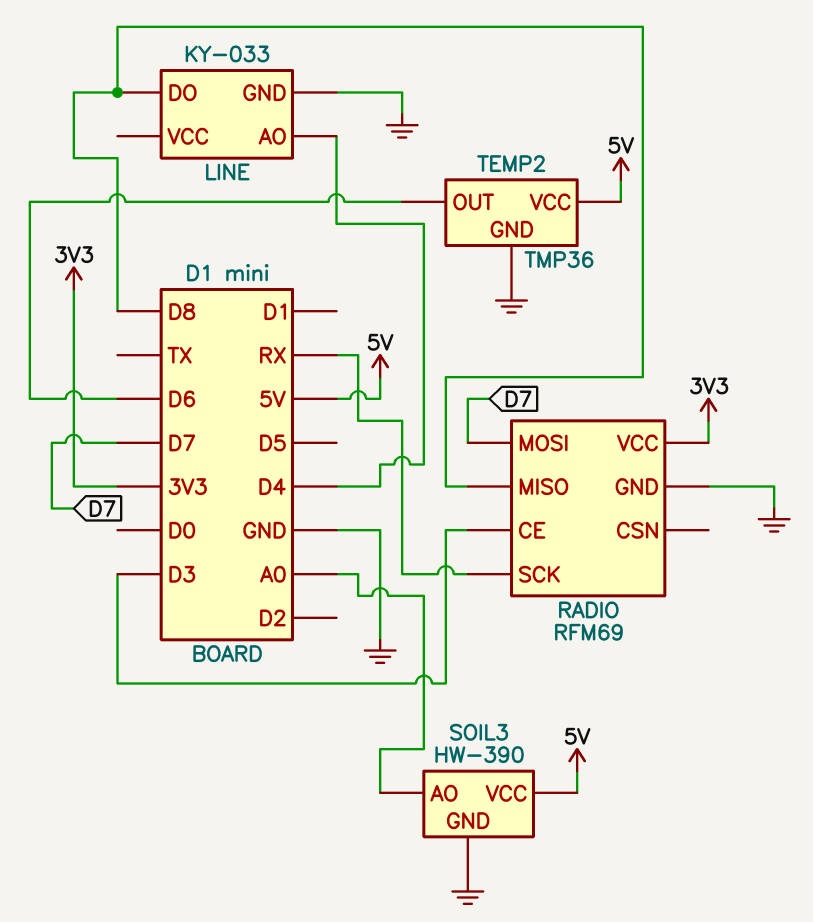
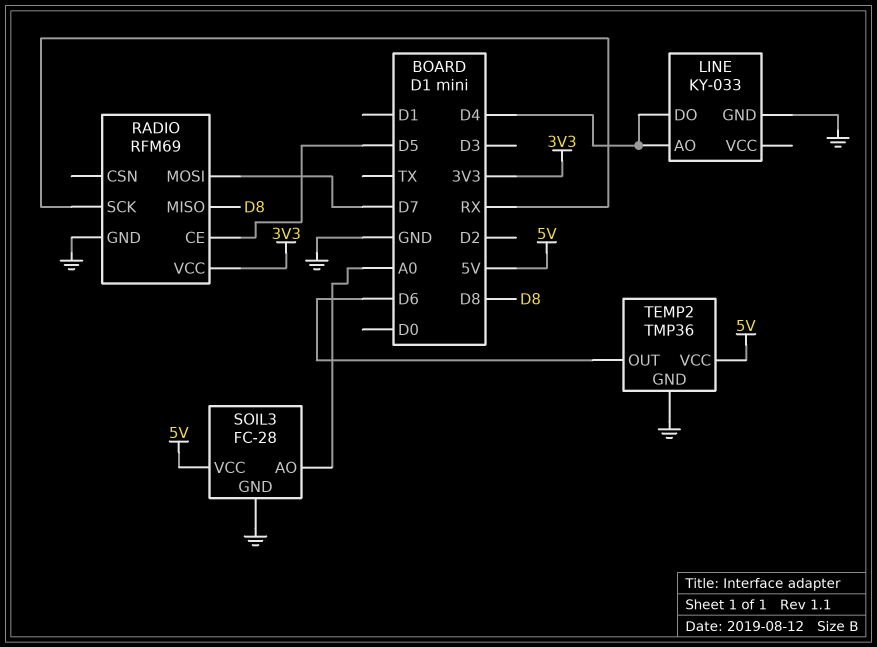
LINE pin DO: D8 -> D4
RADIO pin CE: D3 -> D5
SOIL3: HW-390 -> FC-28

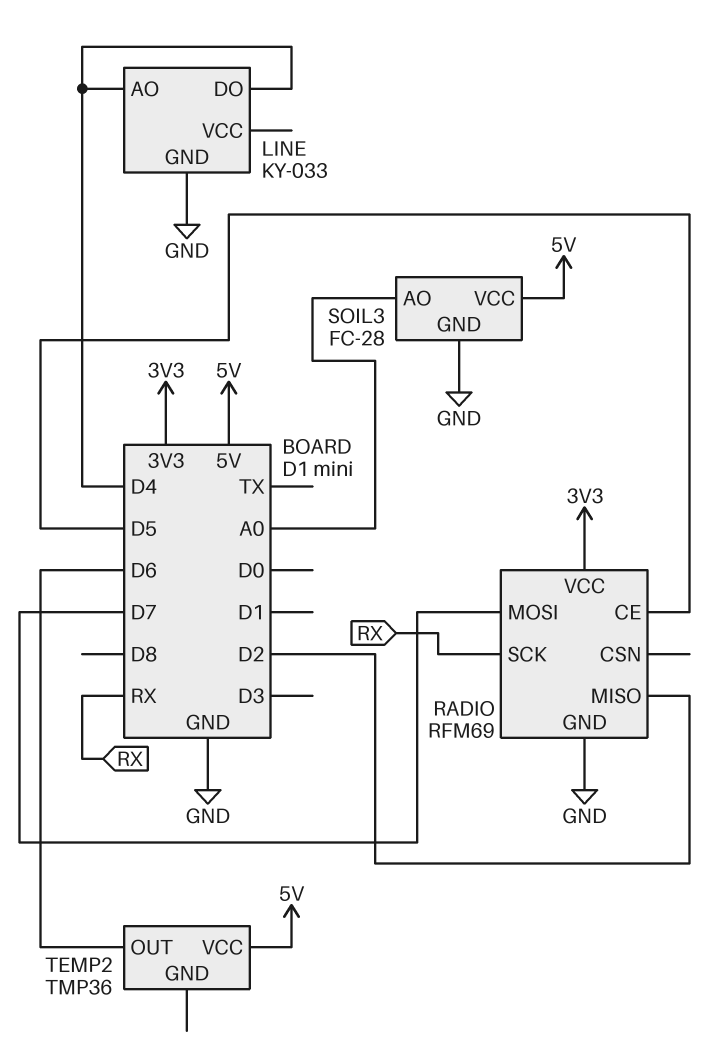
RADIO pin MISO: D8 -> D2
TEMP2 pin GND: GND -> none

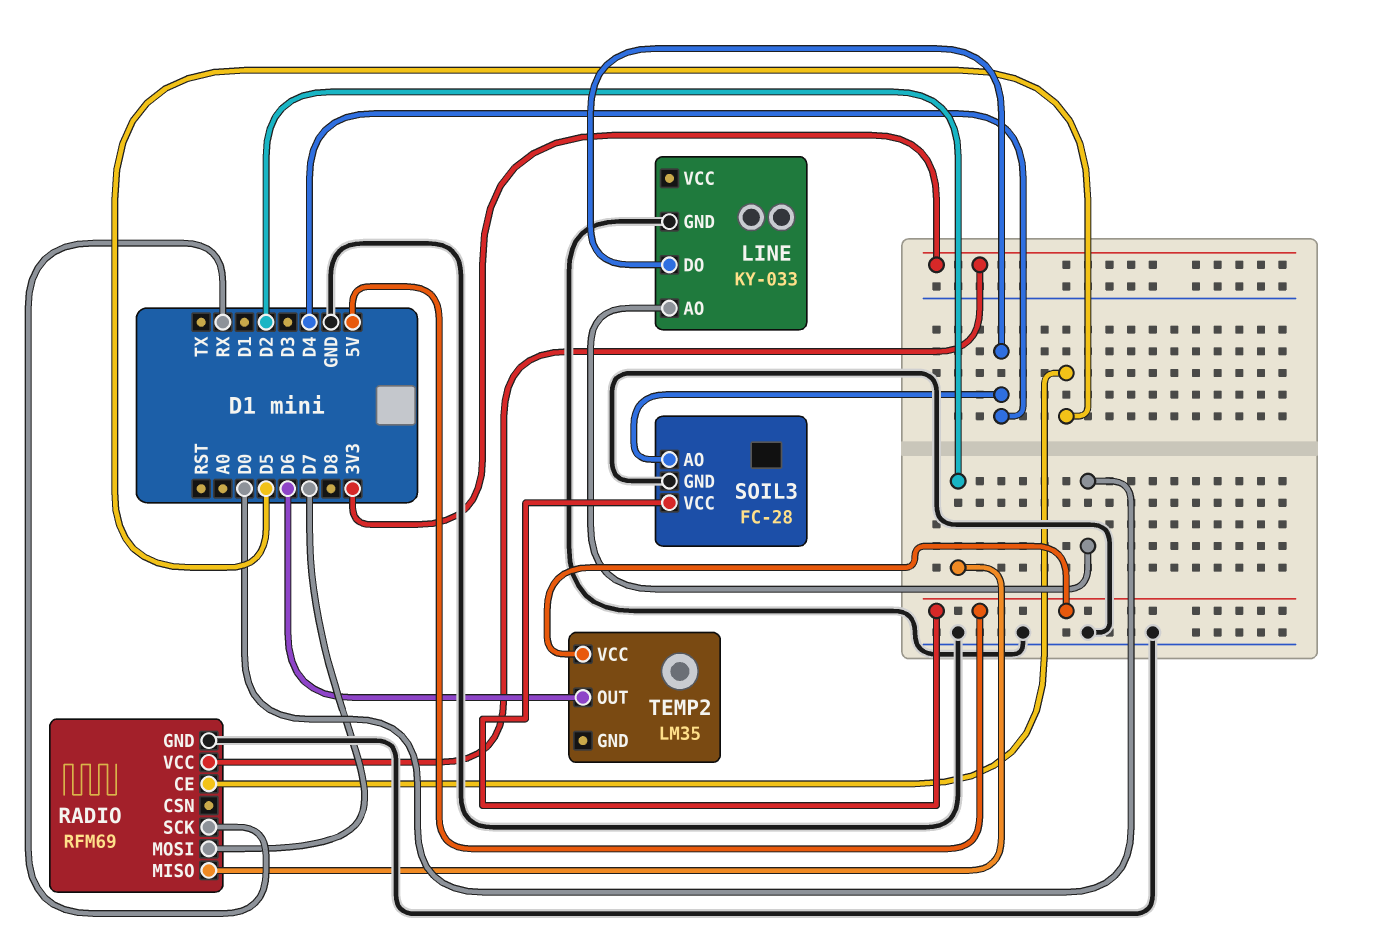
LINE pin AO: D4 -> D0
SOIL3 pin AO: A0 -> D4
TEMP2: TMP36 -> LM35

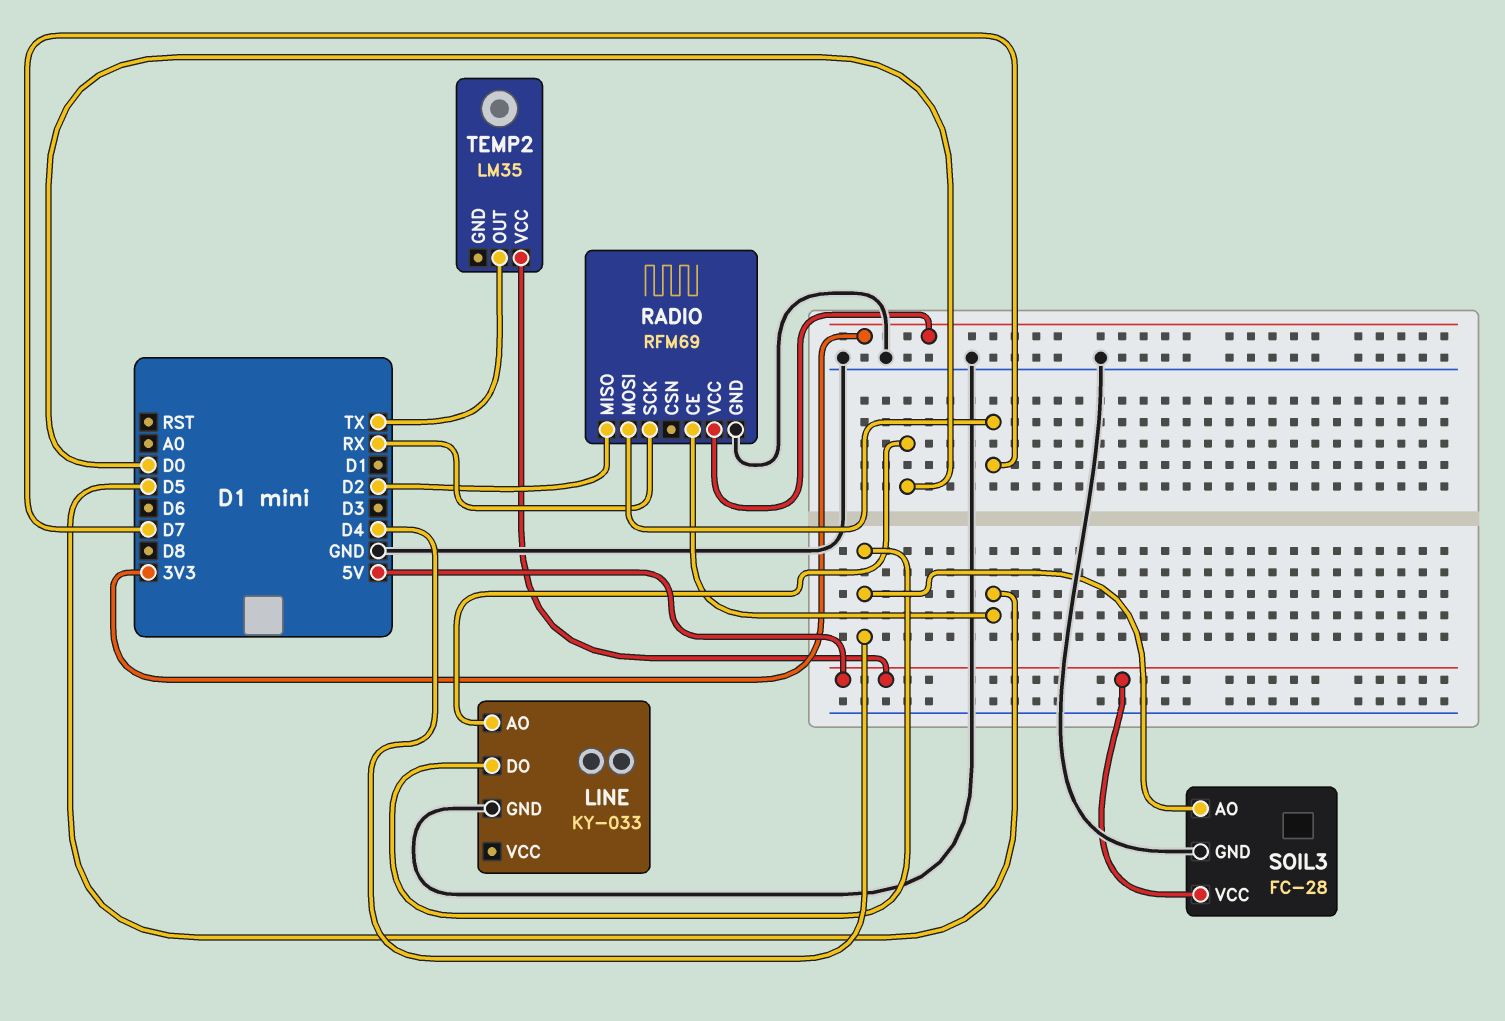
TEMP2 pin OUT: D6 -> TX

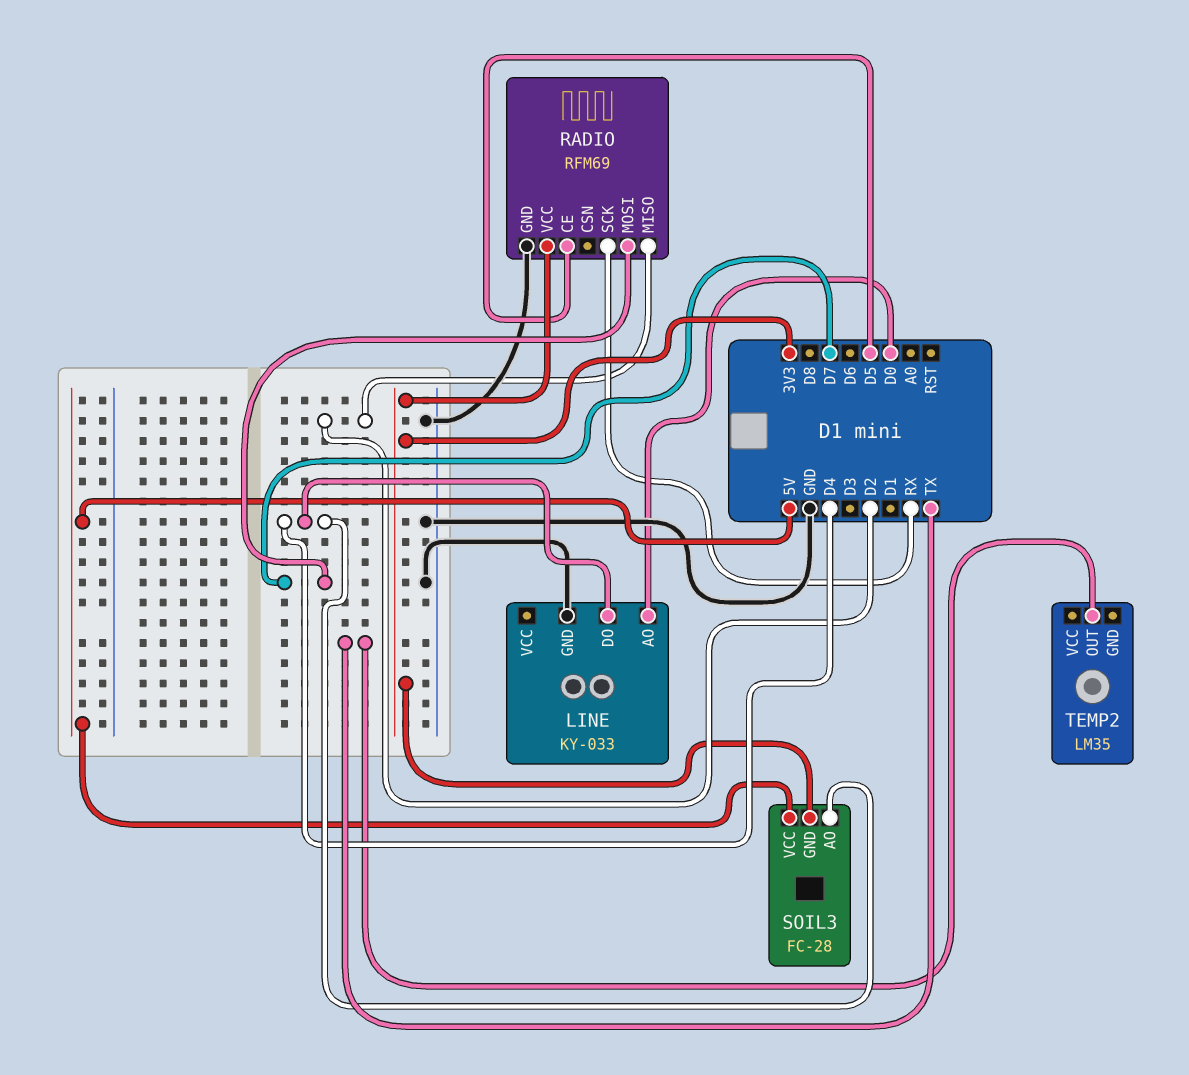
SOIL3 pin GND: GND -> 3V3
TEMP2 pin VCC: 5V -> none

